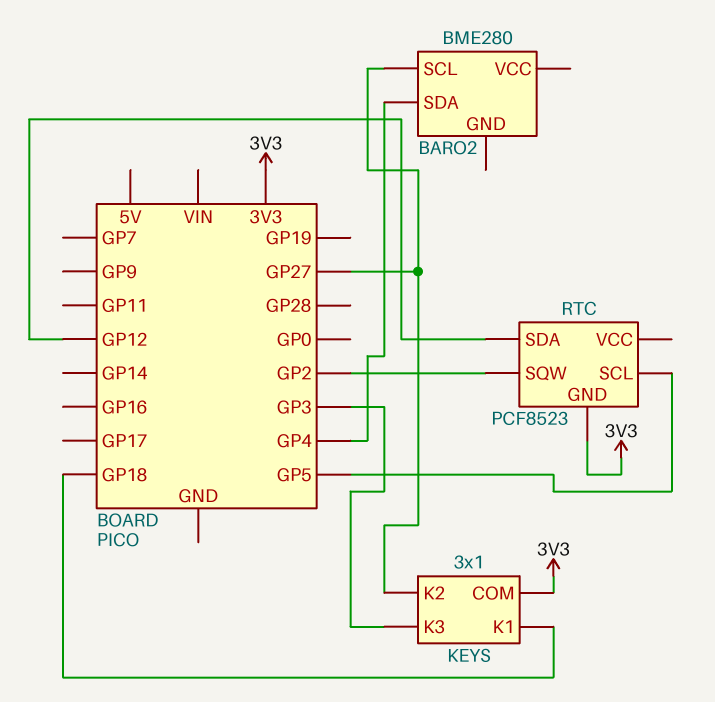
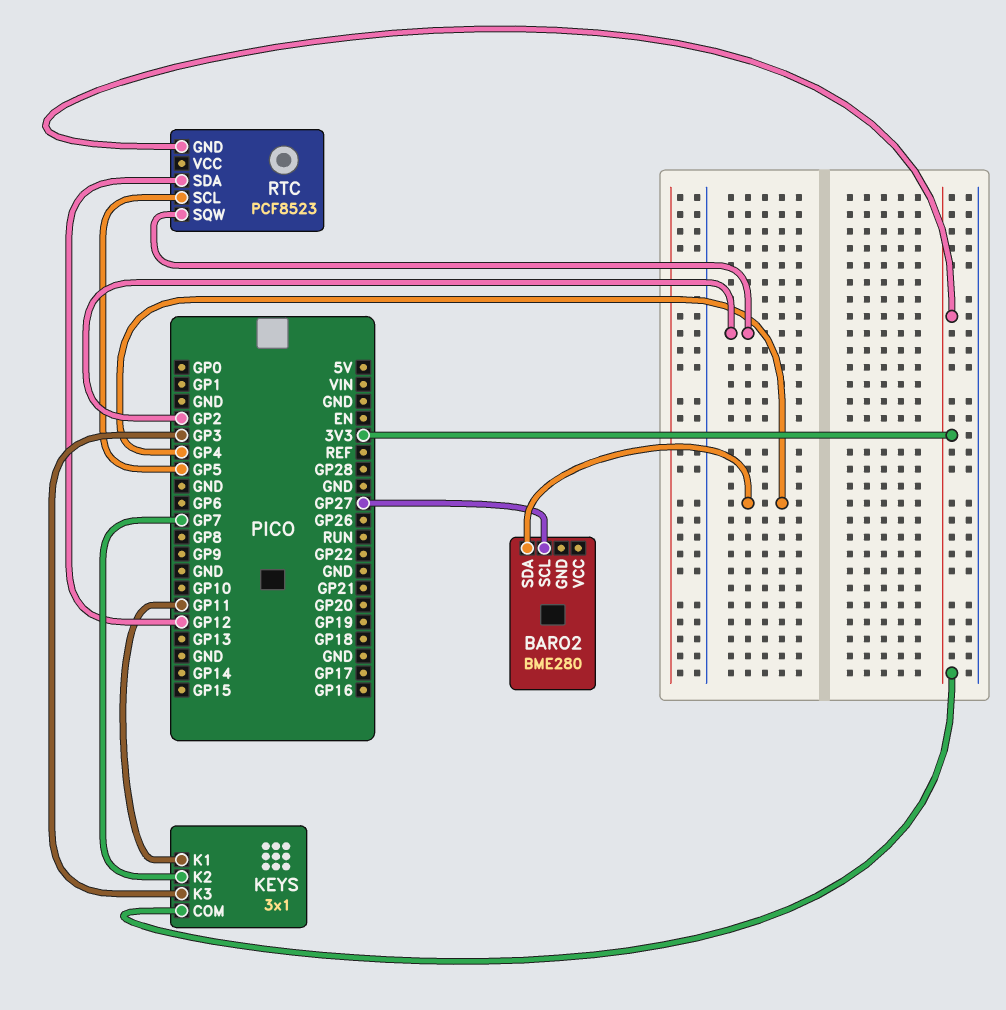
KEYS pin K1: GP18 -> GP11
KEYS pin K2: GP27 -> GP7

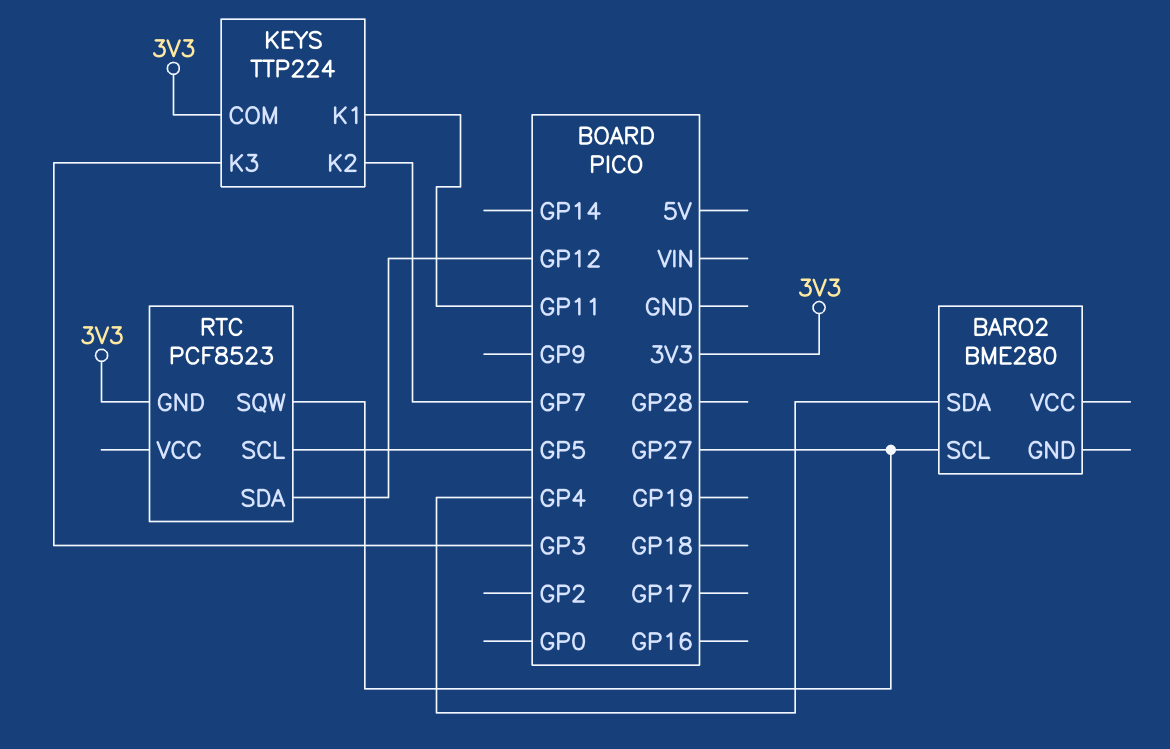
KEYS: 3x1 -> TTP224
RTC pin SQW: GP2 -> GP27

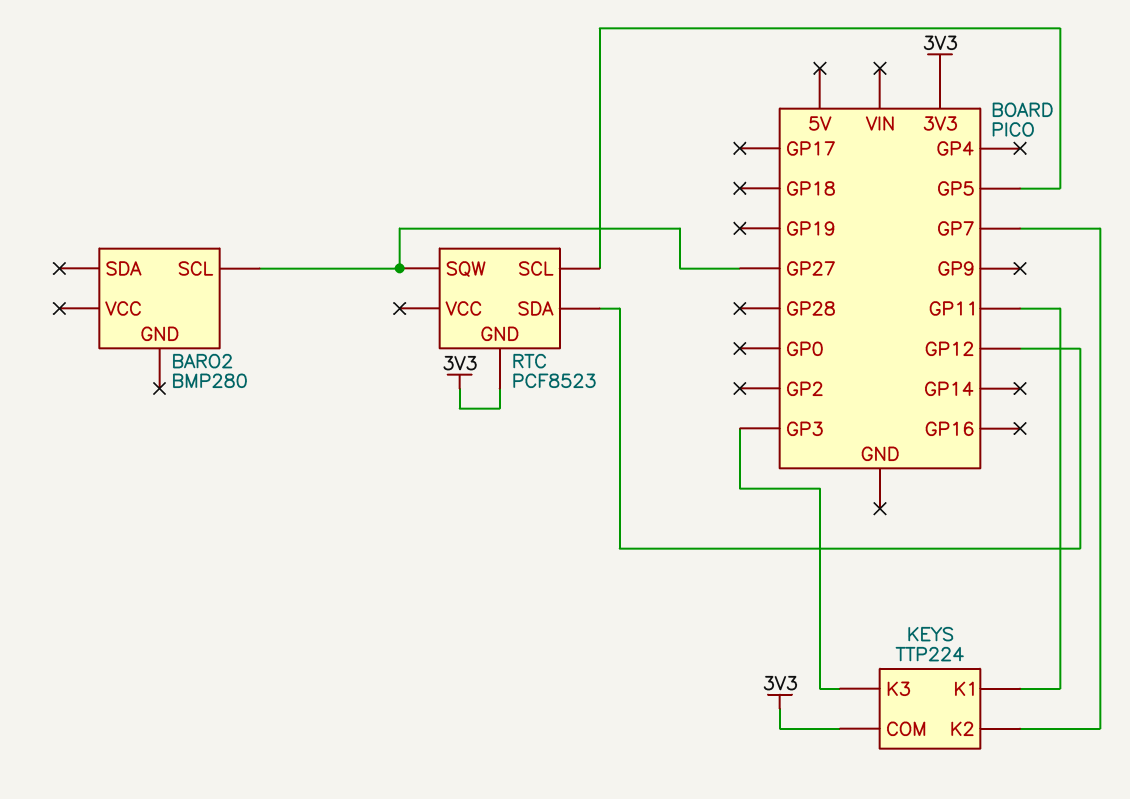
BARO2: BME280 -> BMP280
BARO2 pin SDA: GP4 -> none

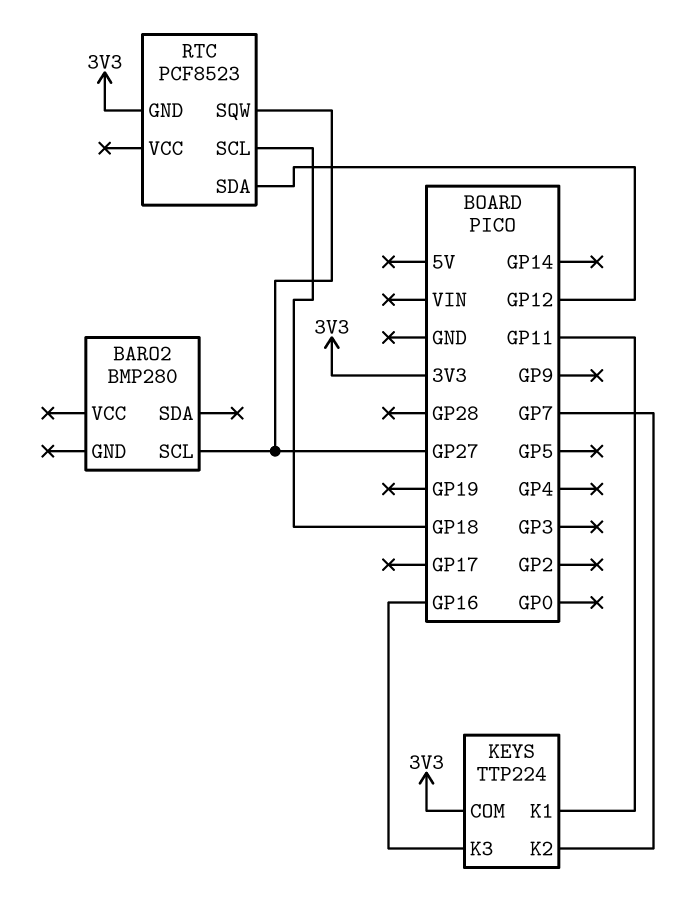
KEYS pin K3: GP3 -> GP16
RTC pin SCL: GP5 -> GP18

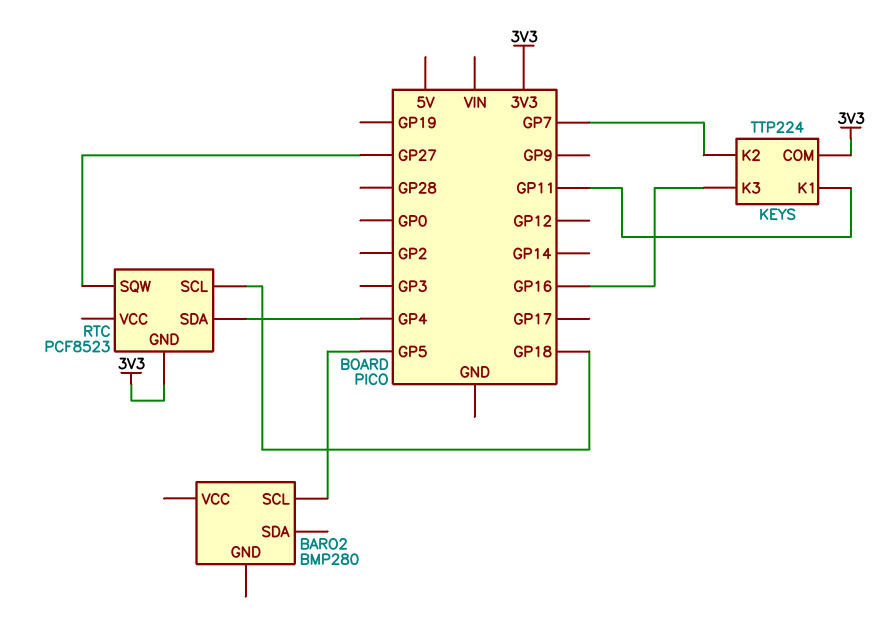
BARO2 pin SCL: GP27 -> GP5
RTC pin SDA: GP12 -> GP4

